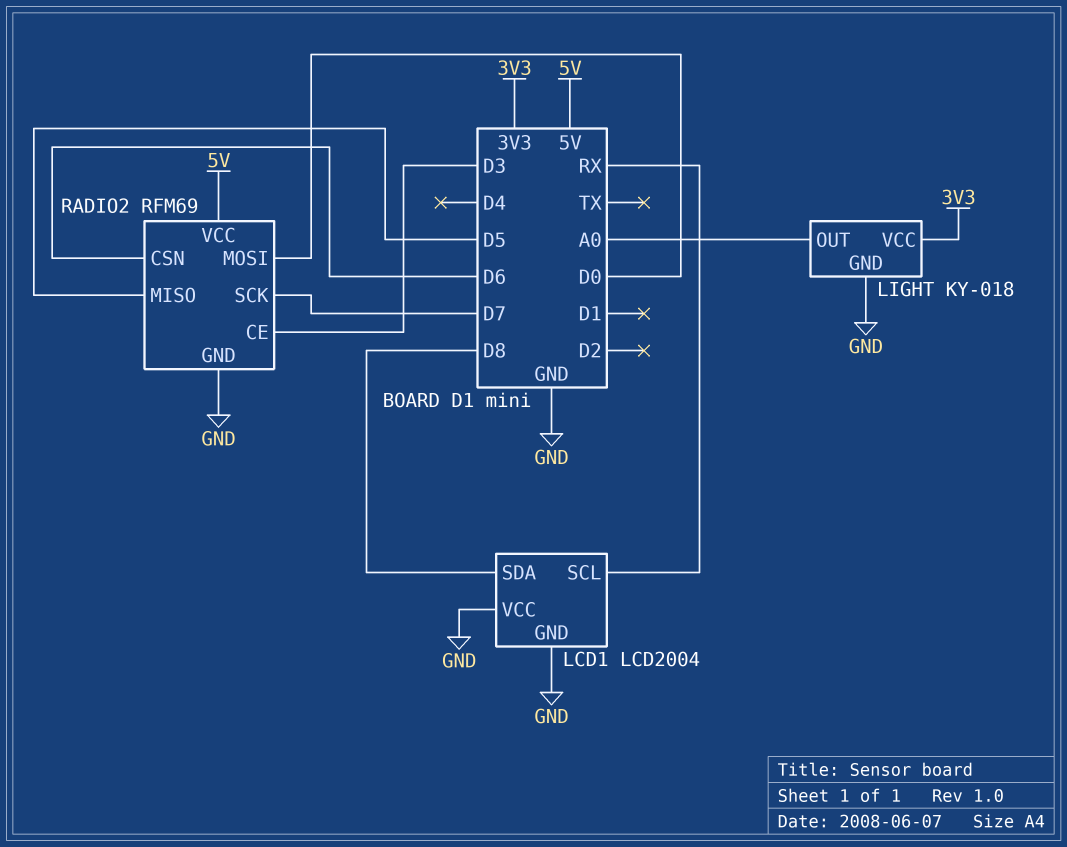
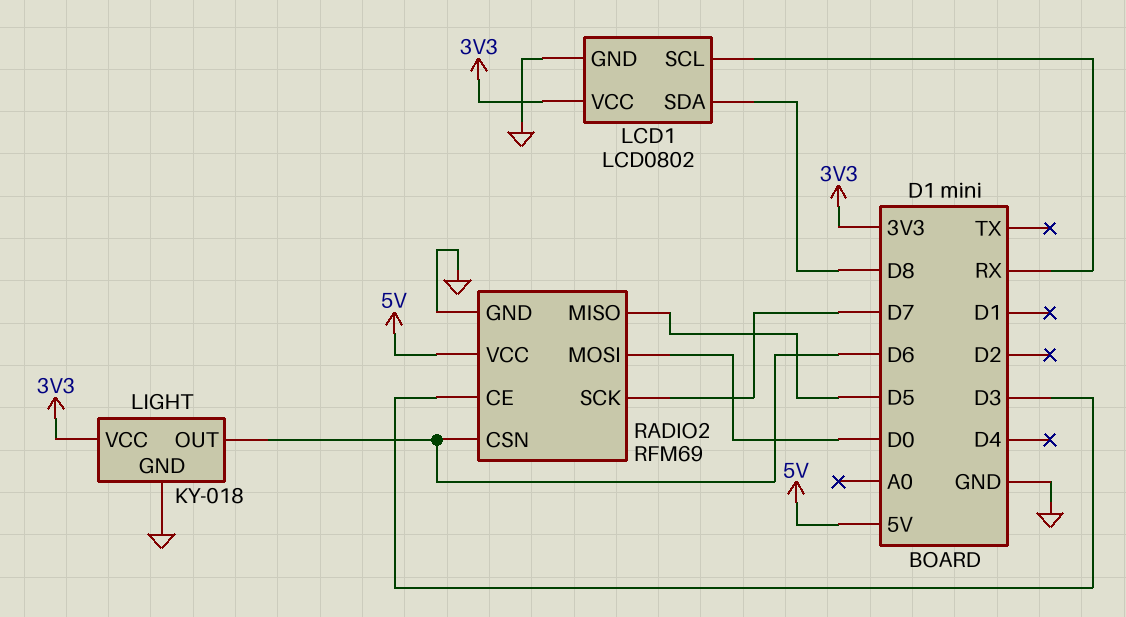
LCD1: LCD2004 -> LCD0802
LCD1 pin VCC: GND -> 3V3
LIGHT pin OUT: A0 -> D6

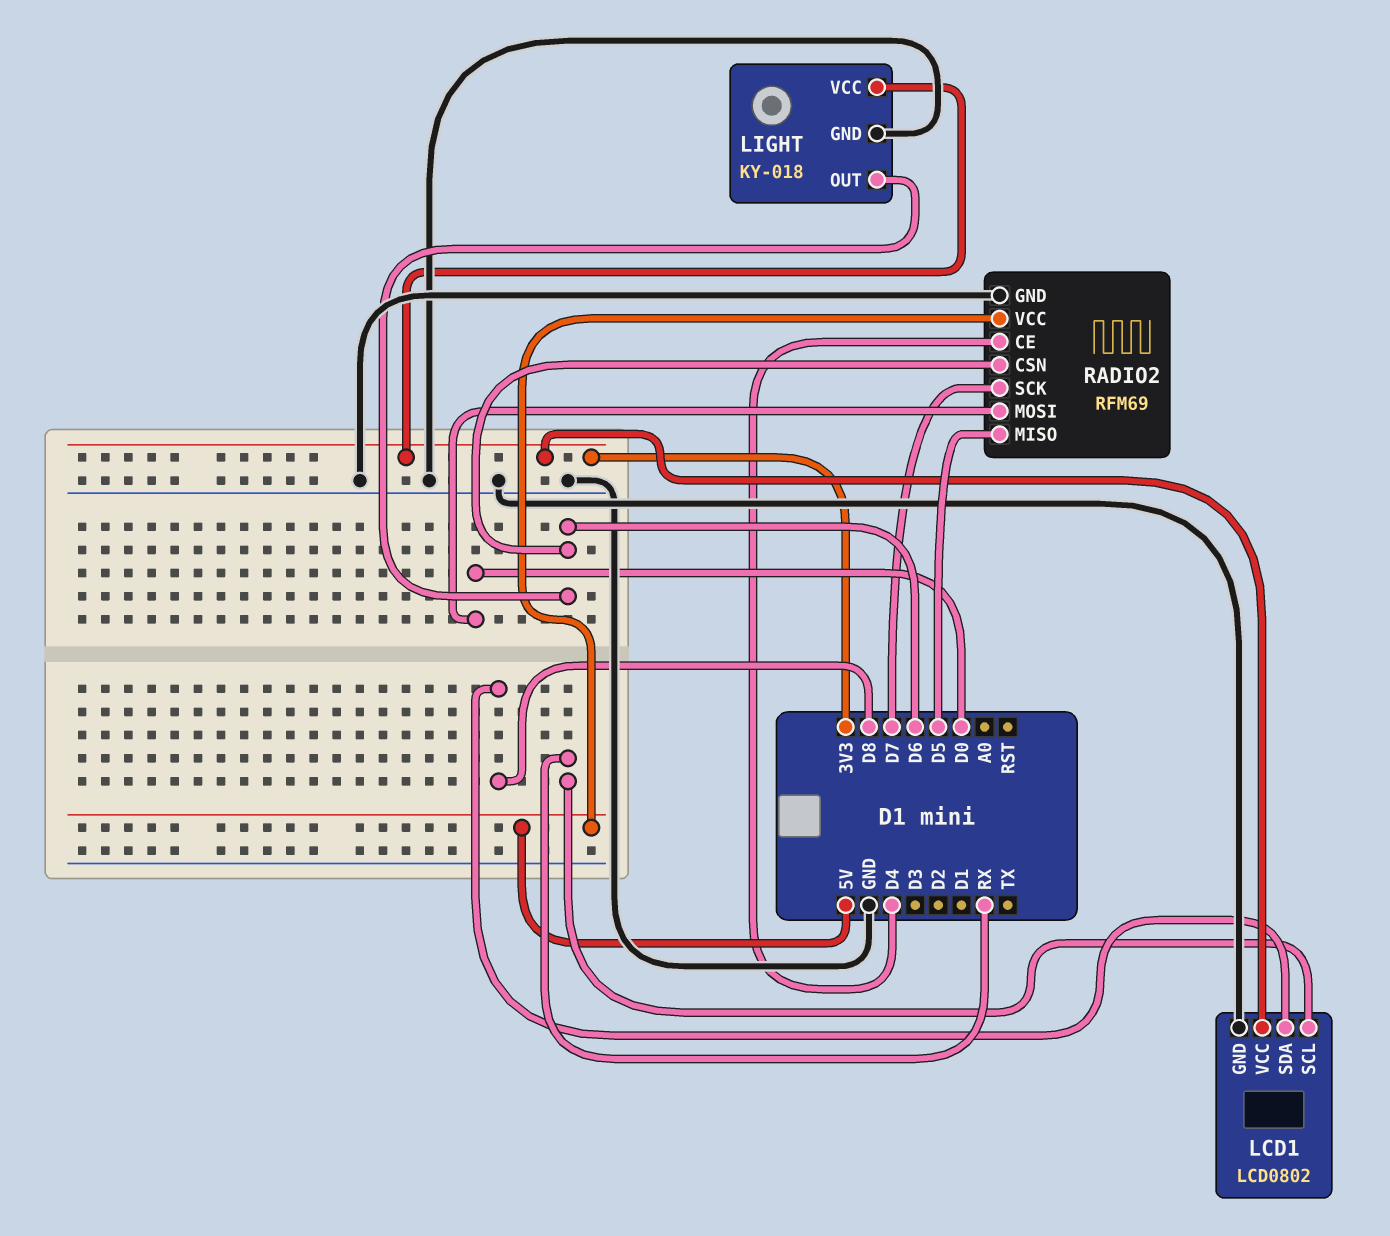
RADIO2 pin CE: D3 -> D4

